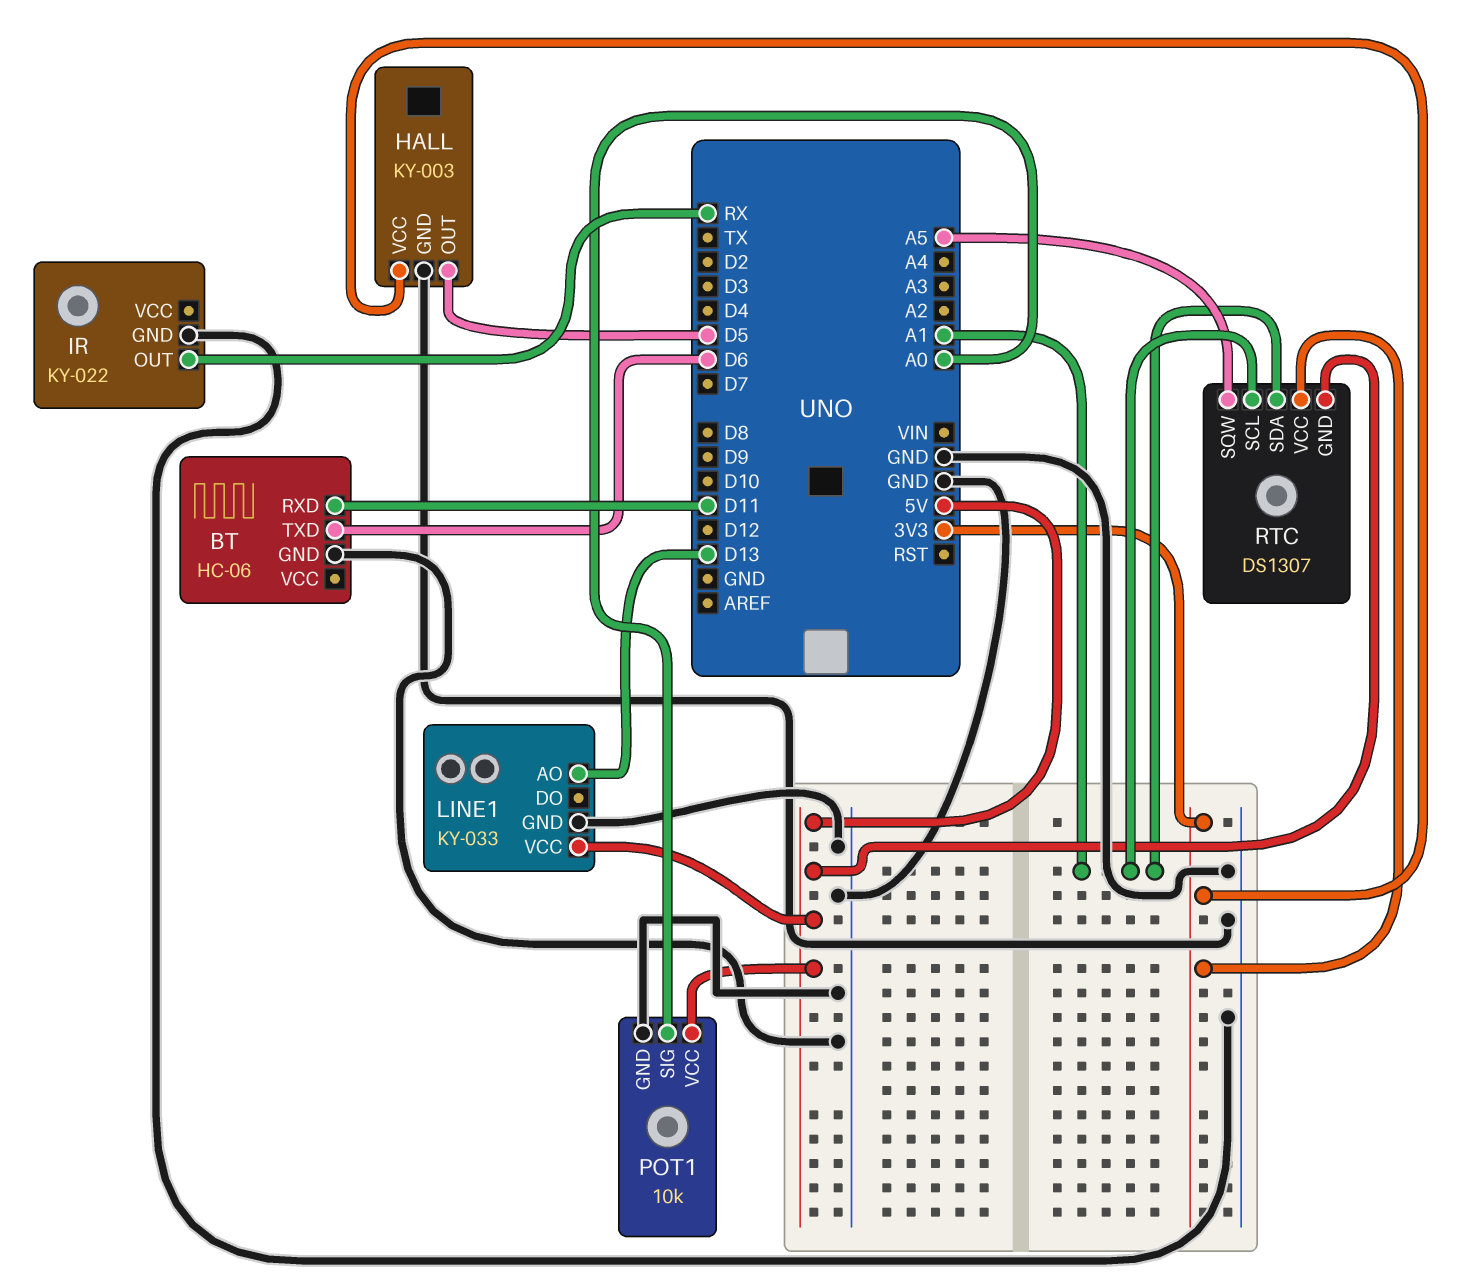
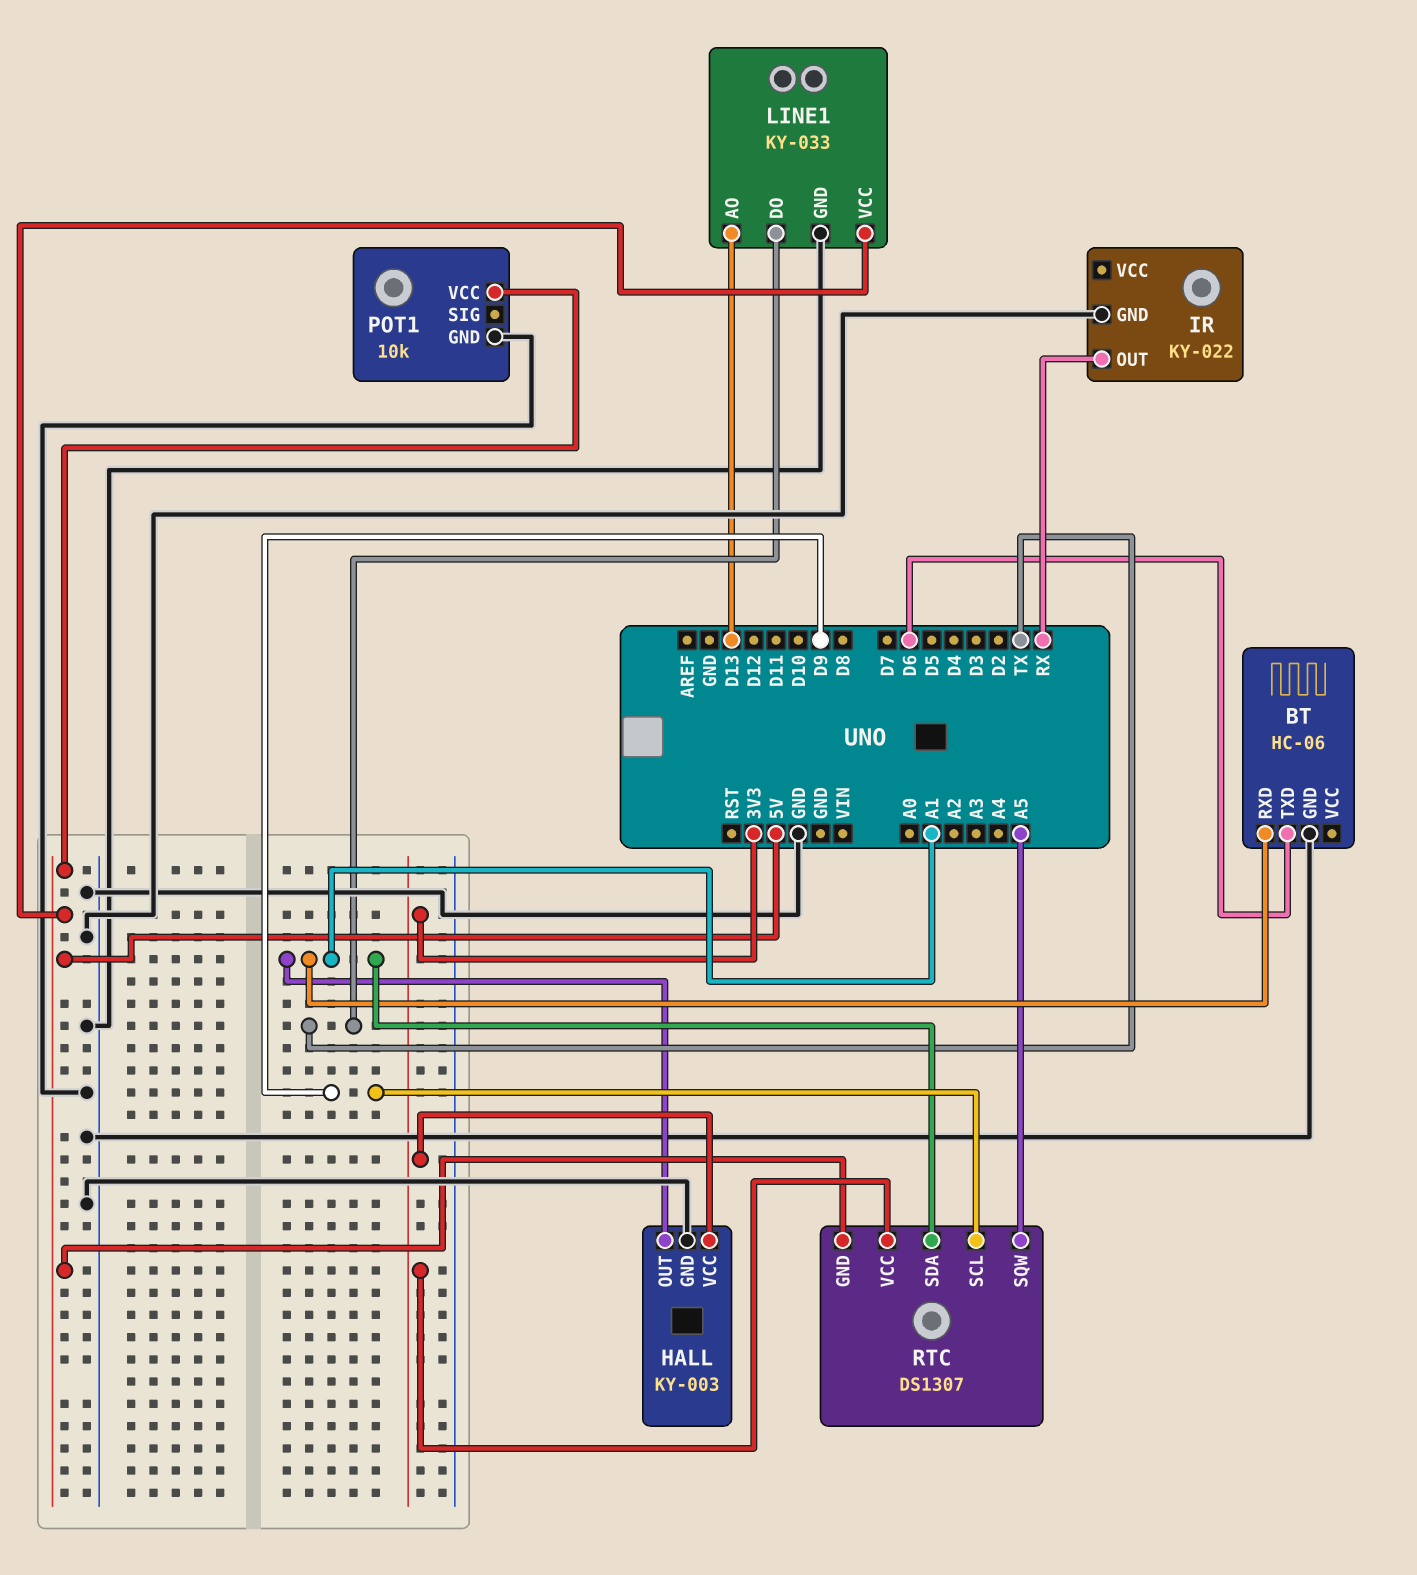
BT pin RXD: D11 -> A1
HALL pin OUT: D5 -> A1
LINE1 pin DO: none -> TX
POT1 pin SIG: A0 -> none
RTC pin SCL: A1 -> D9

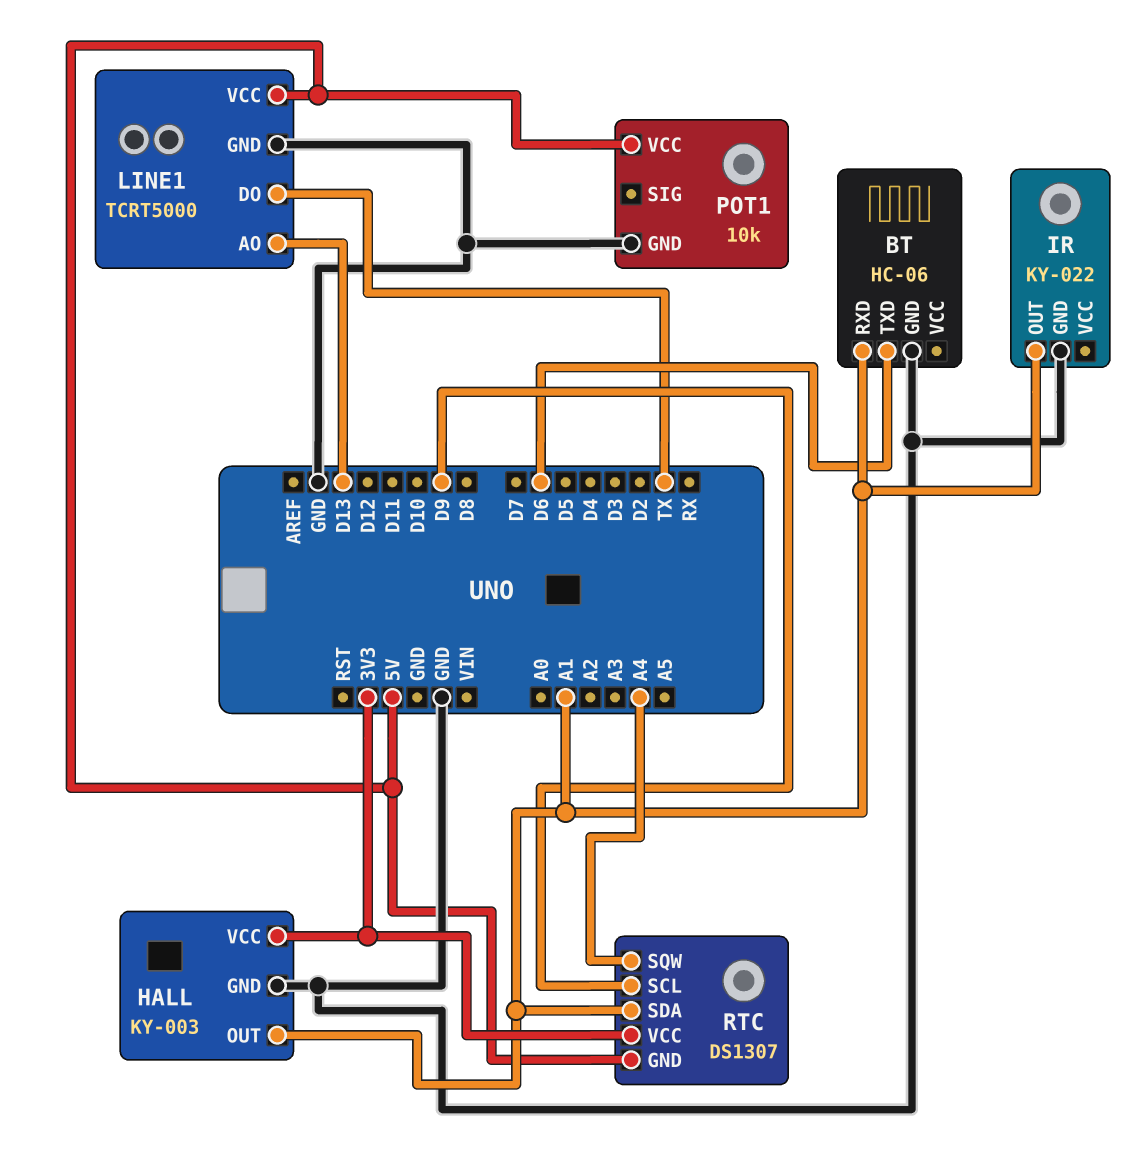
IR pin OUT: RX -> A1
LINE1: KY-033 -> TCRT5000
RTC pin SQW: A5 -> A4

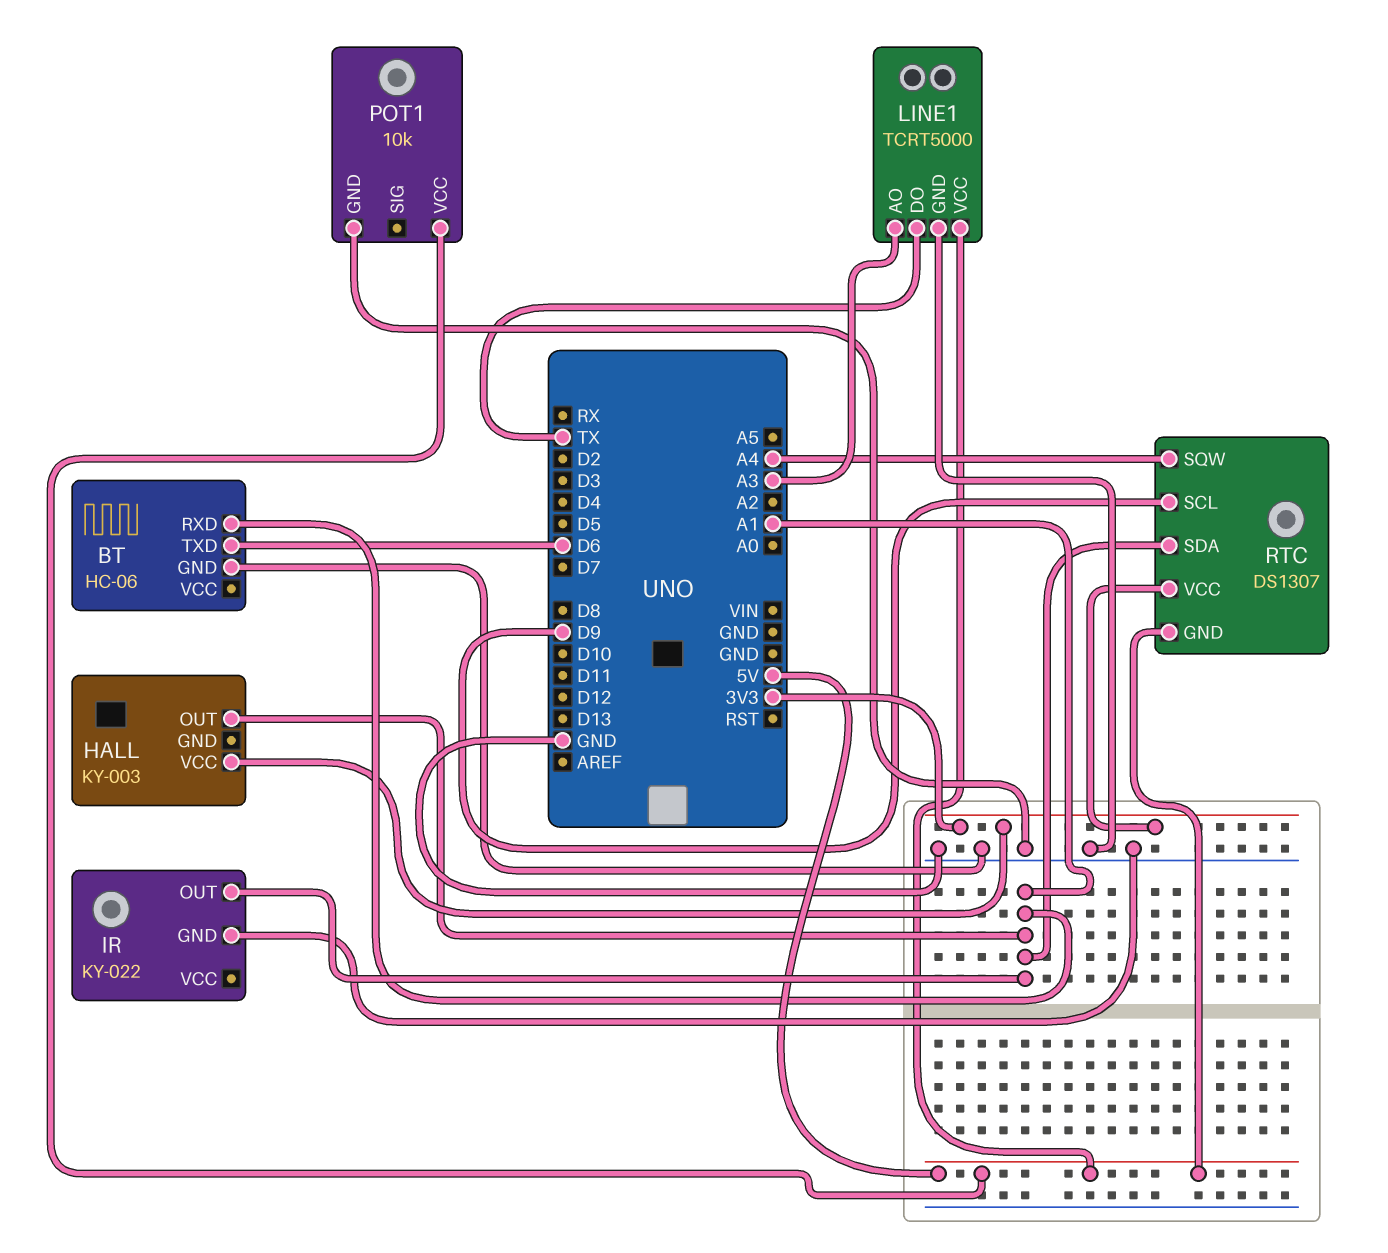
HALL pin GND: GND -> none
LINE1 pin AO: D13 -> A3

